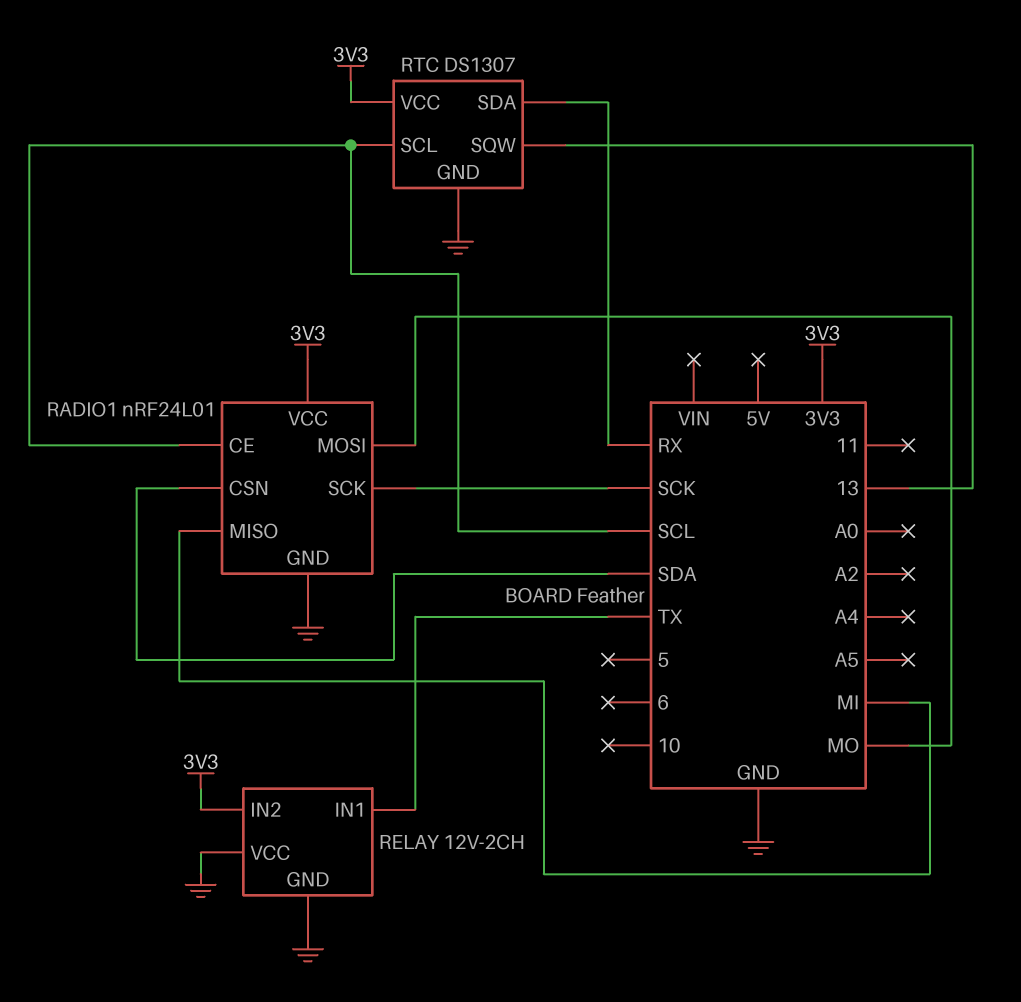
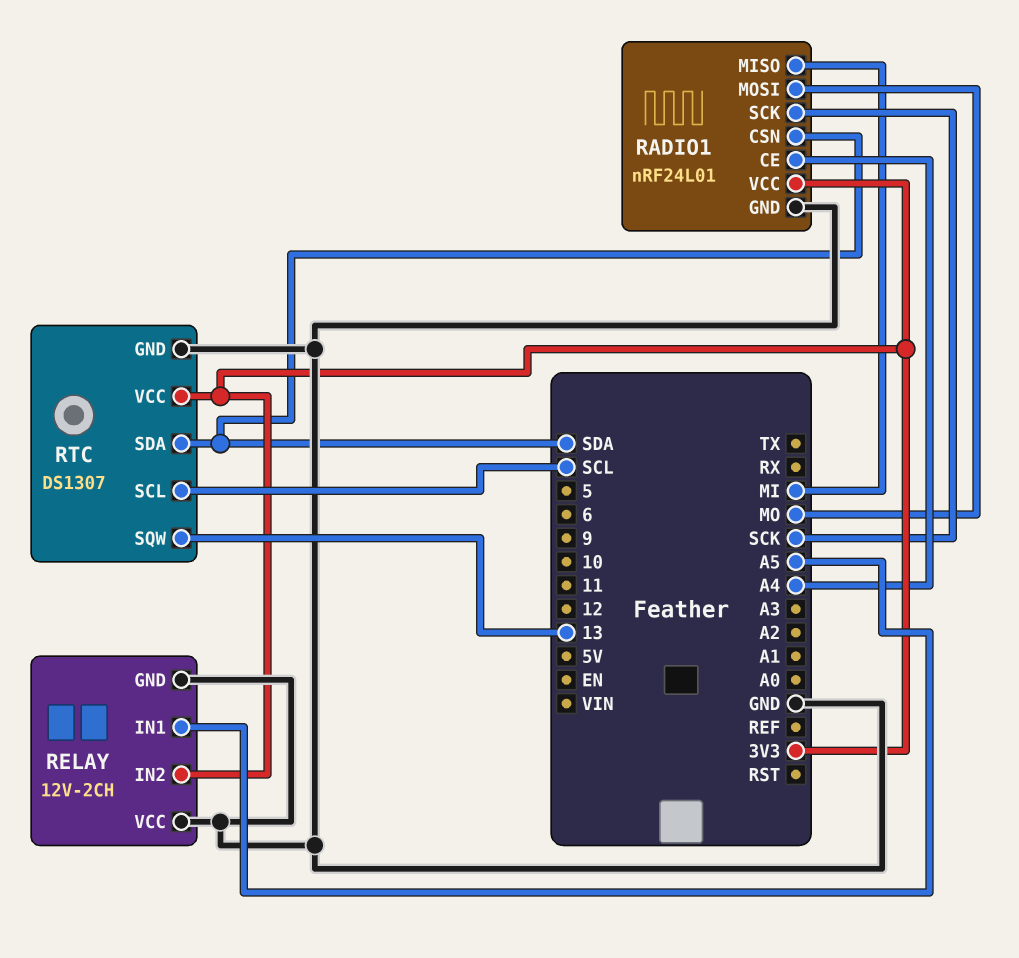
RADIO1 pin CE: SCL -> A4
RELAY pin IN1: TX -> A5
RTC pin SDA: RX -> SDA

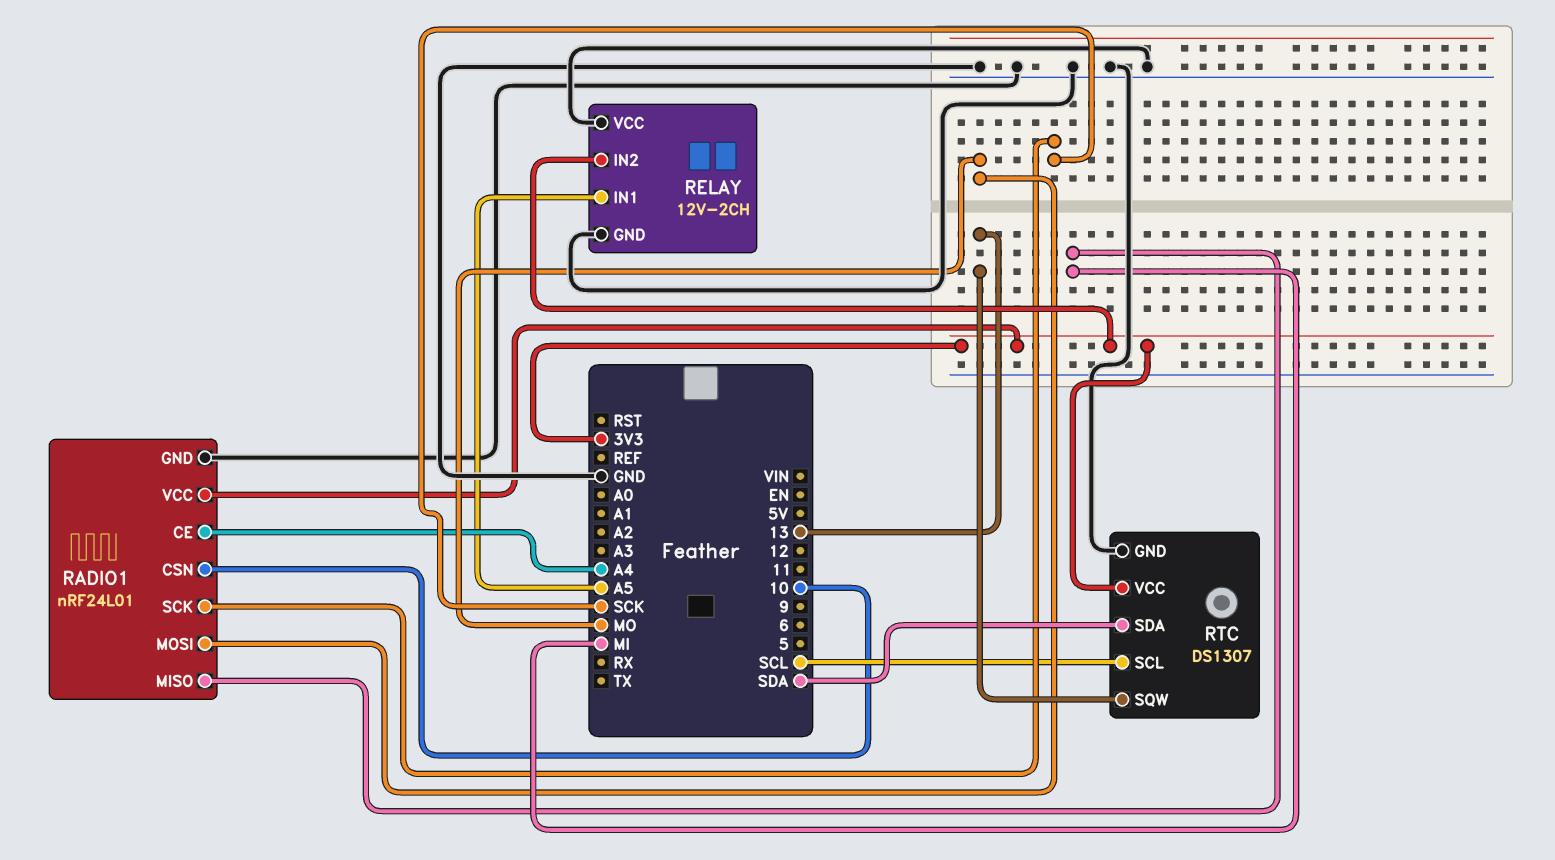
RADIO1 pin CSN: SDA -> 10

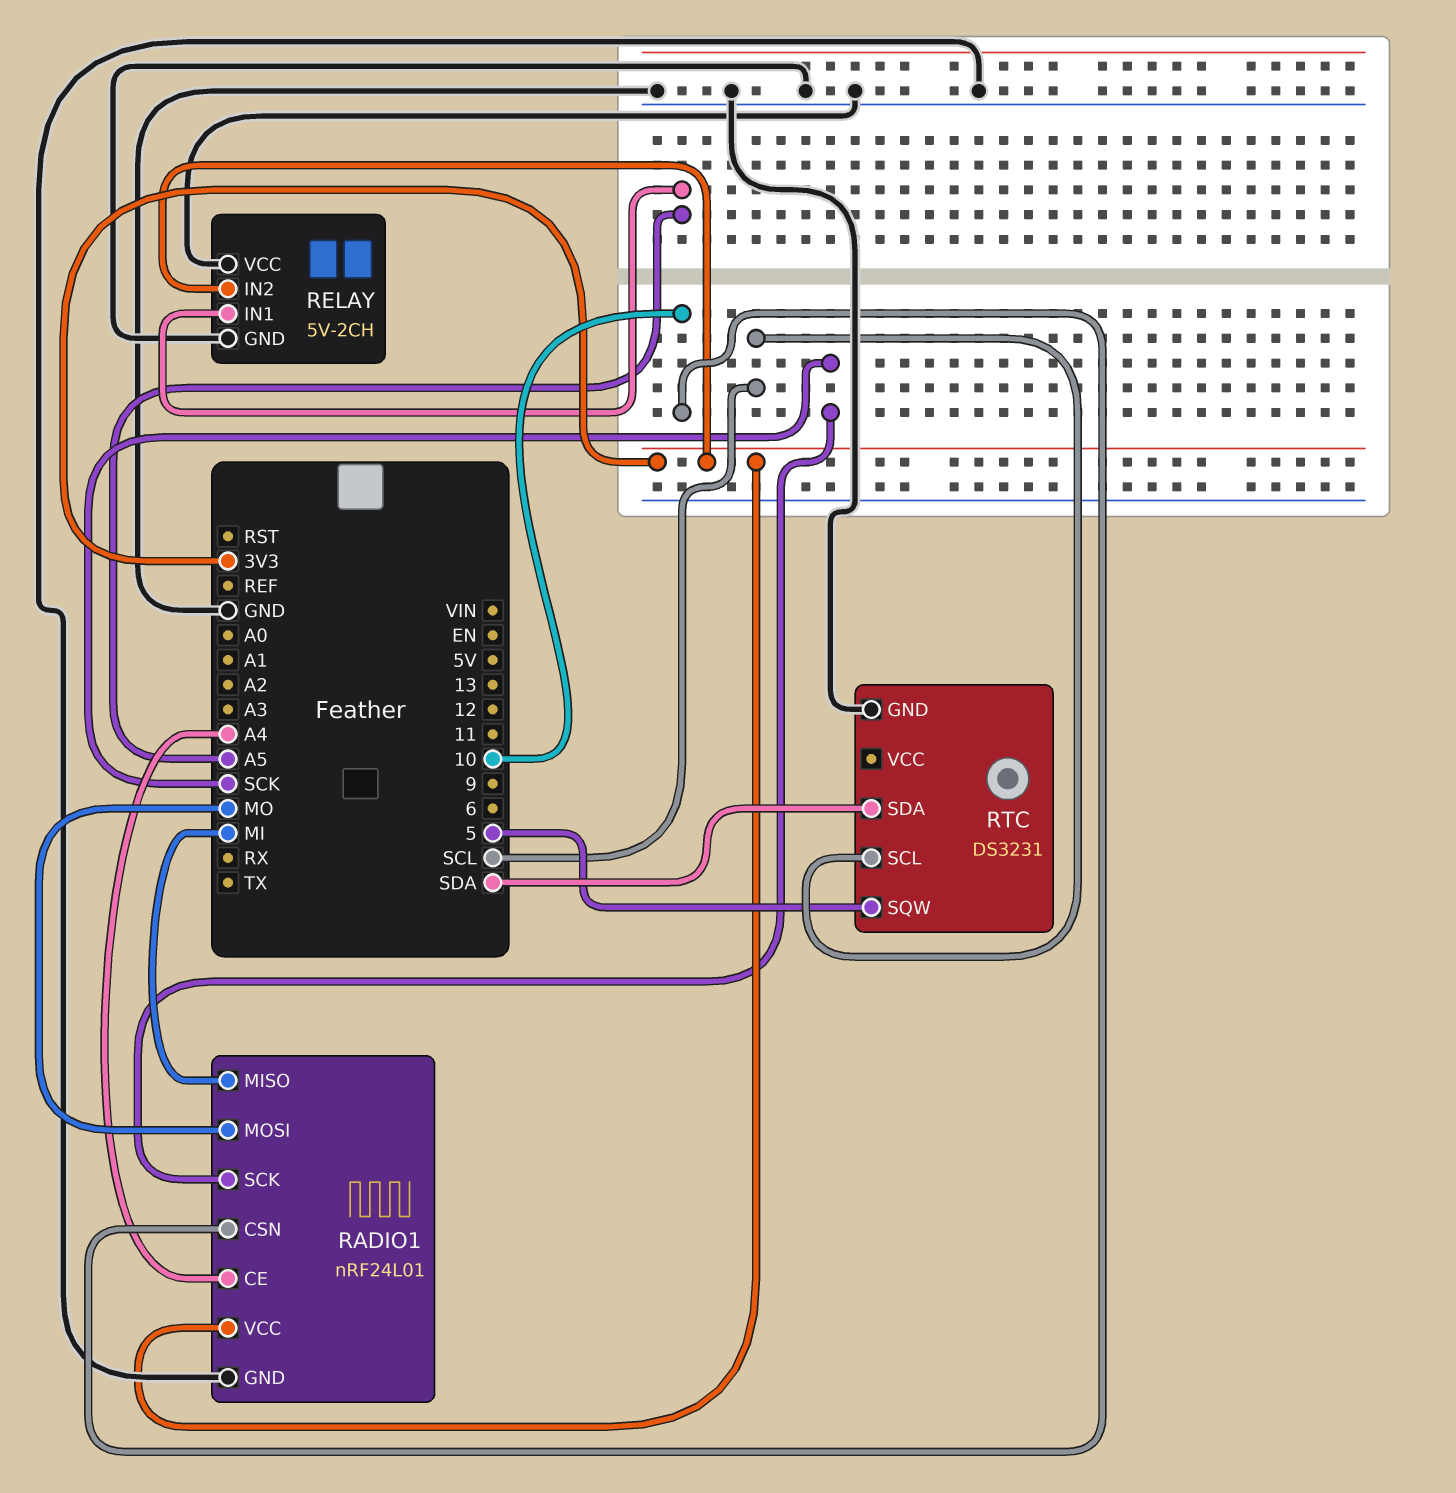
RELAY: 12V-2CH -> 5V-2CH
RTC: DS1307 -> DS3231
RTC pin SQW: 13 -> 5
RTC pin VCC: 3V3 -> none

